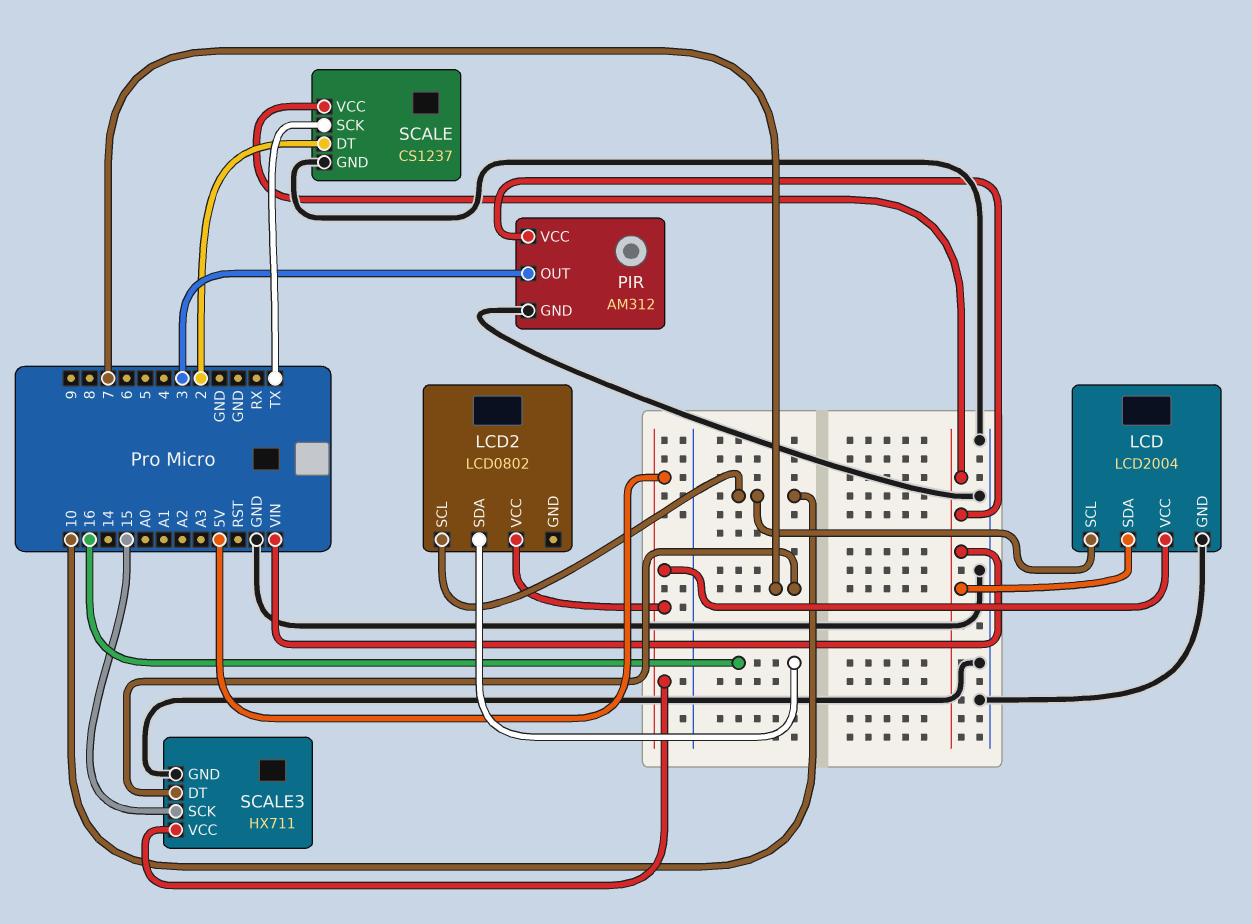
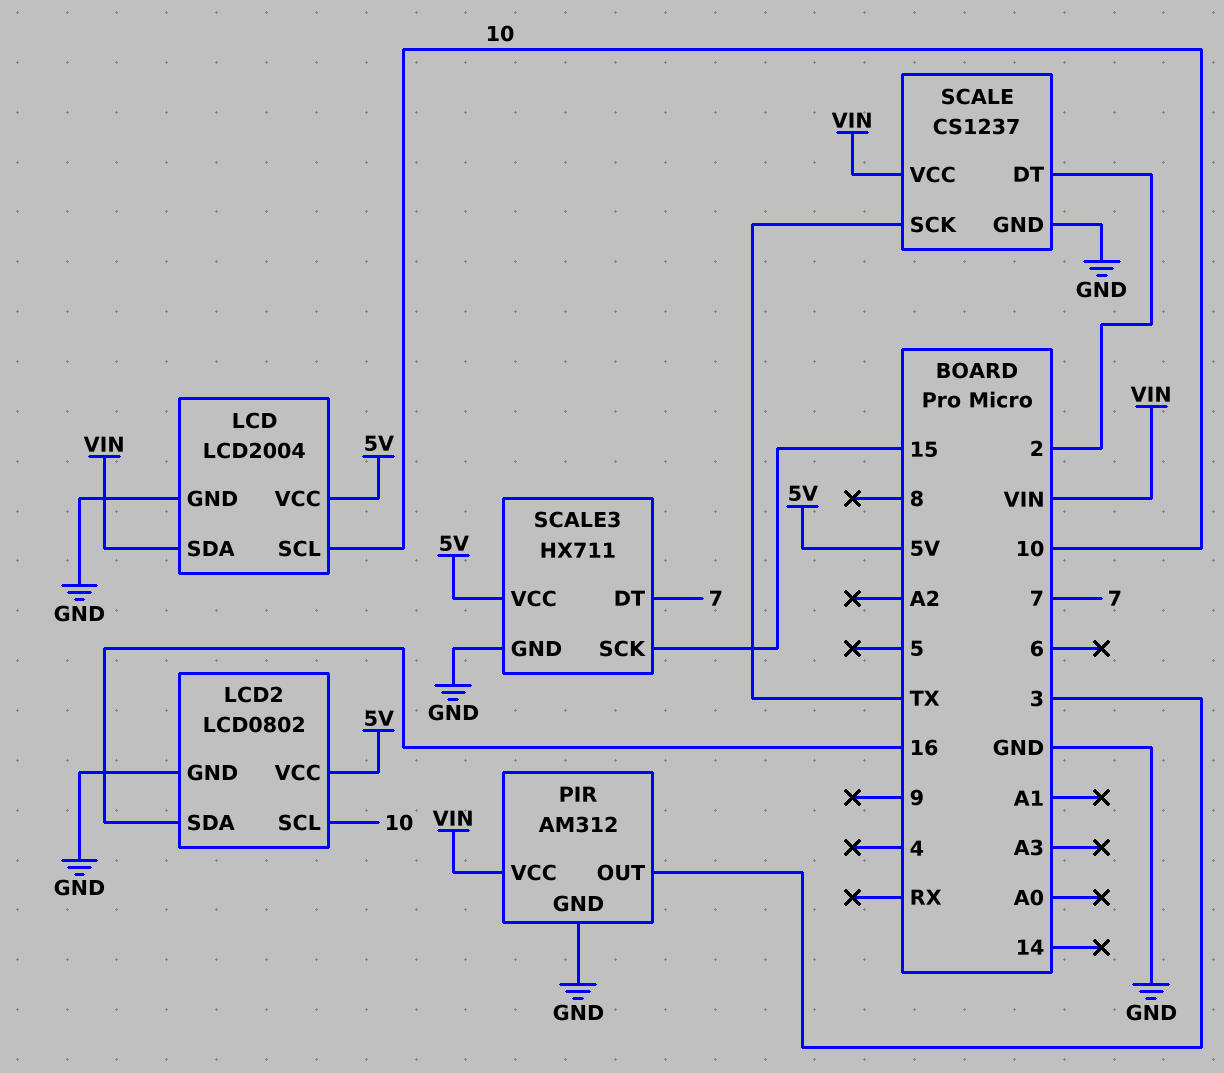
LCD2 pin GND: none -> GND

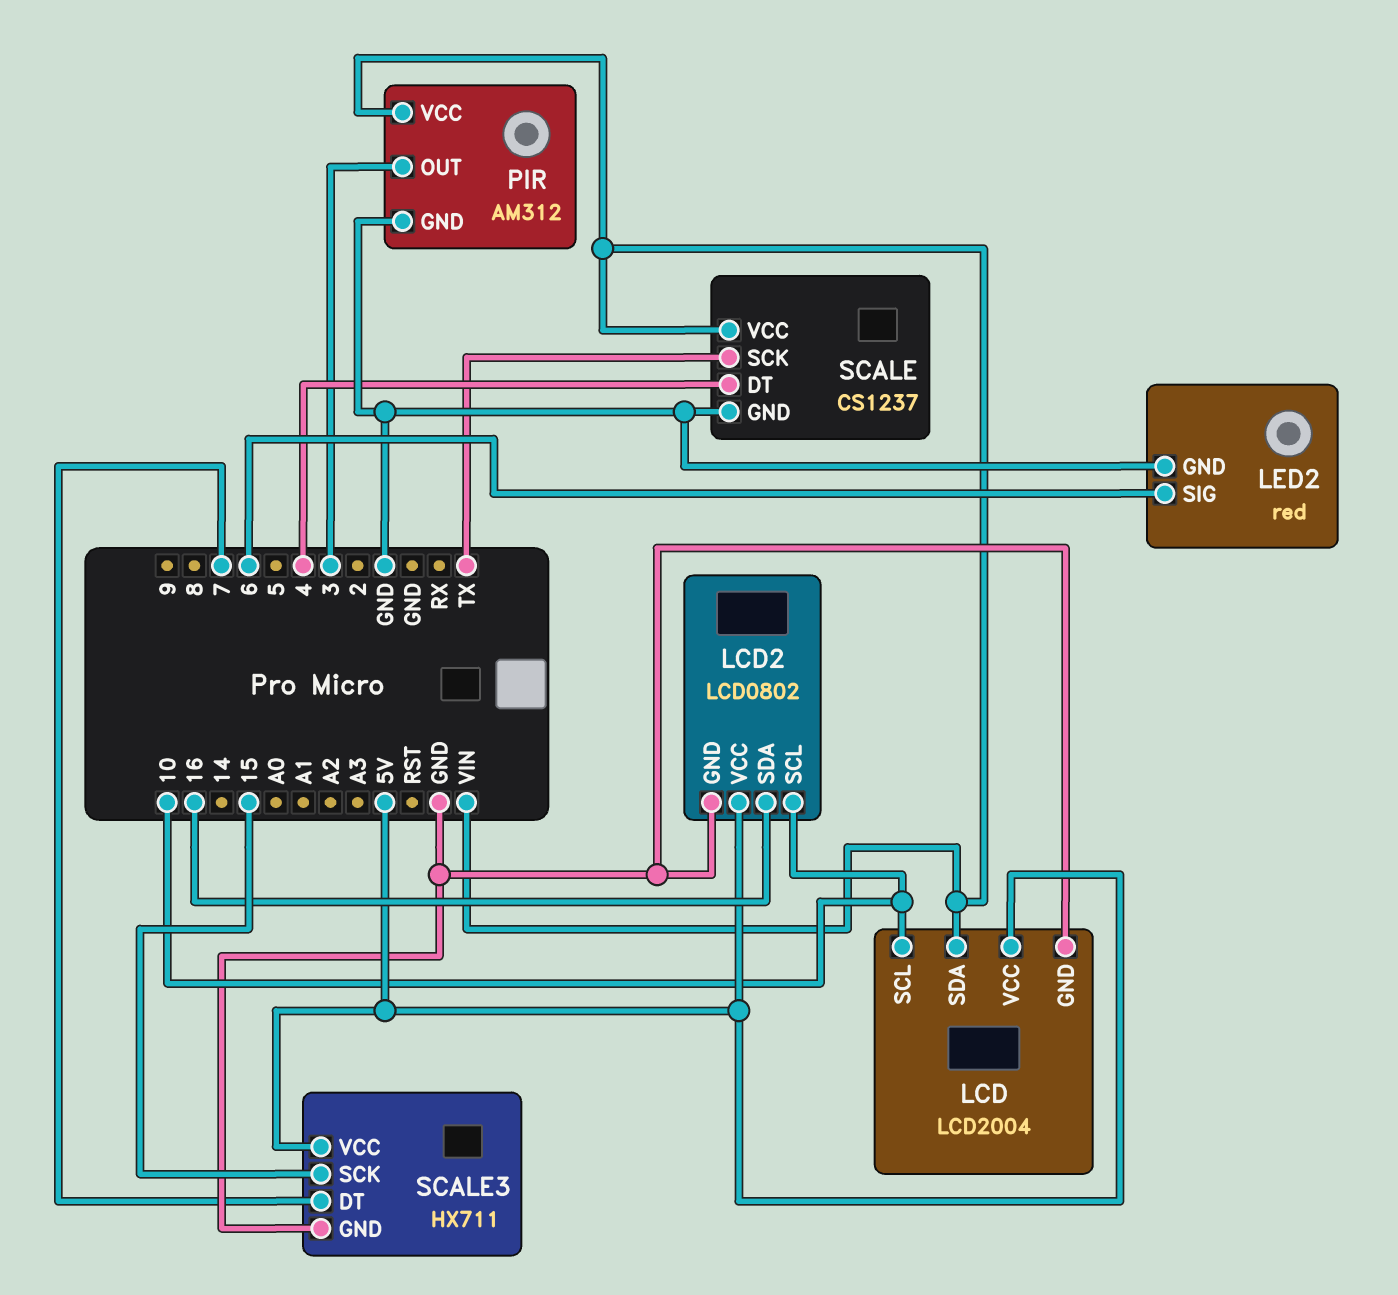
LED2: none -> red
LED2 pin GND: none -> GND
LED2 pin SIG: none -> 6
SCALE pin DT: 2 -> 4

